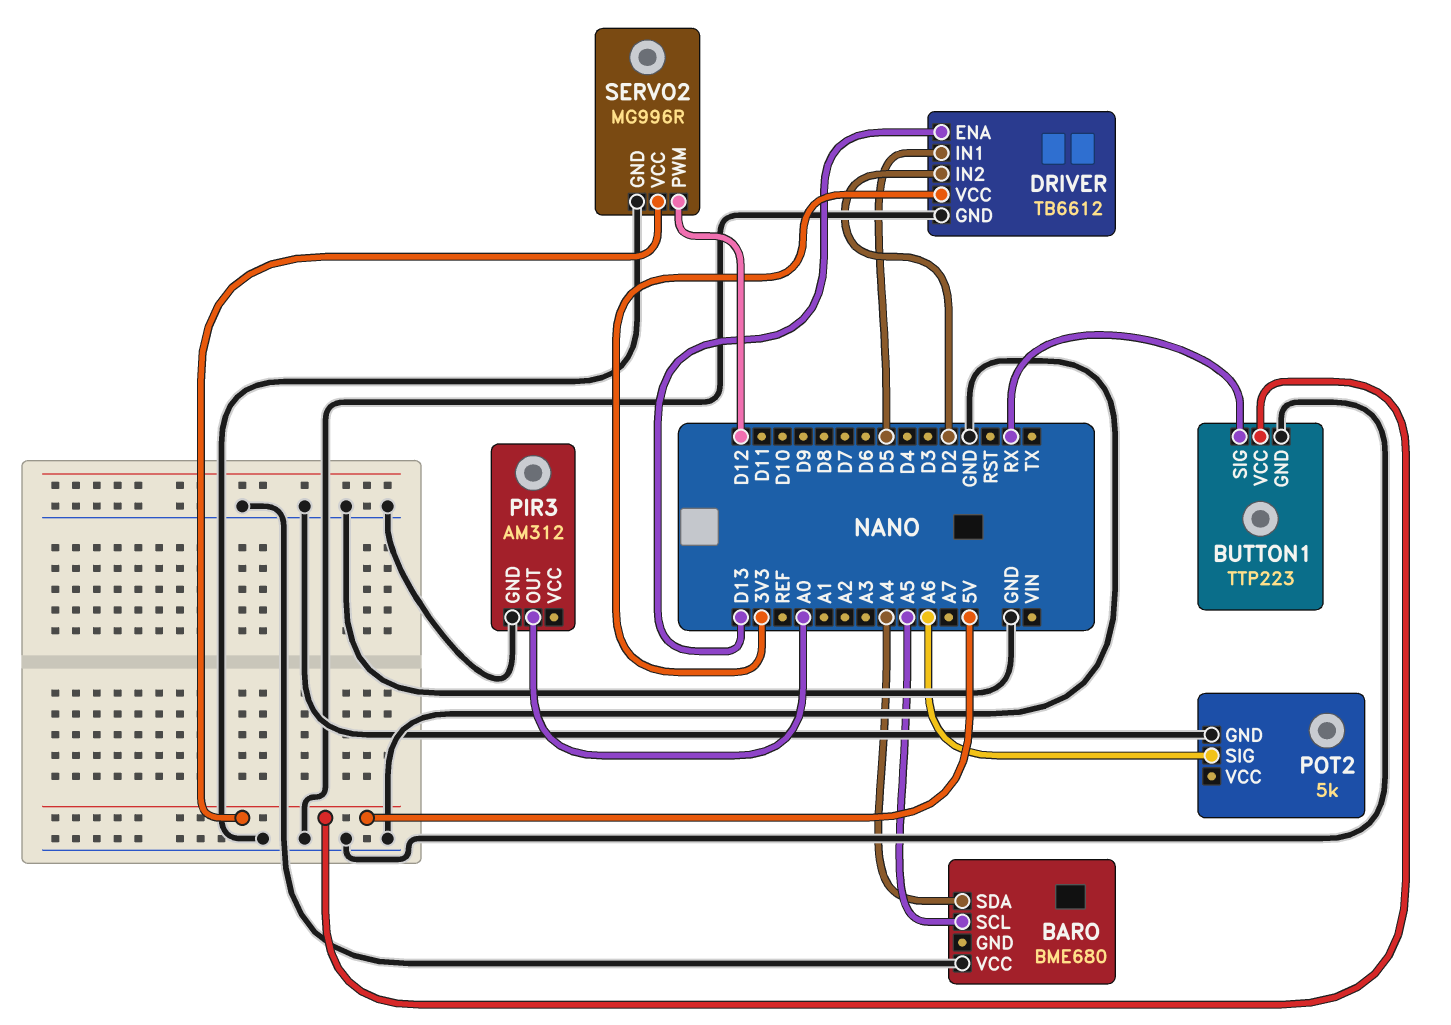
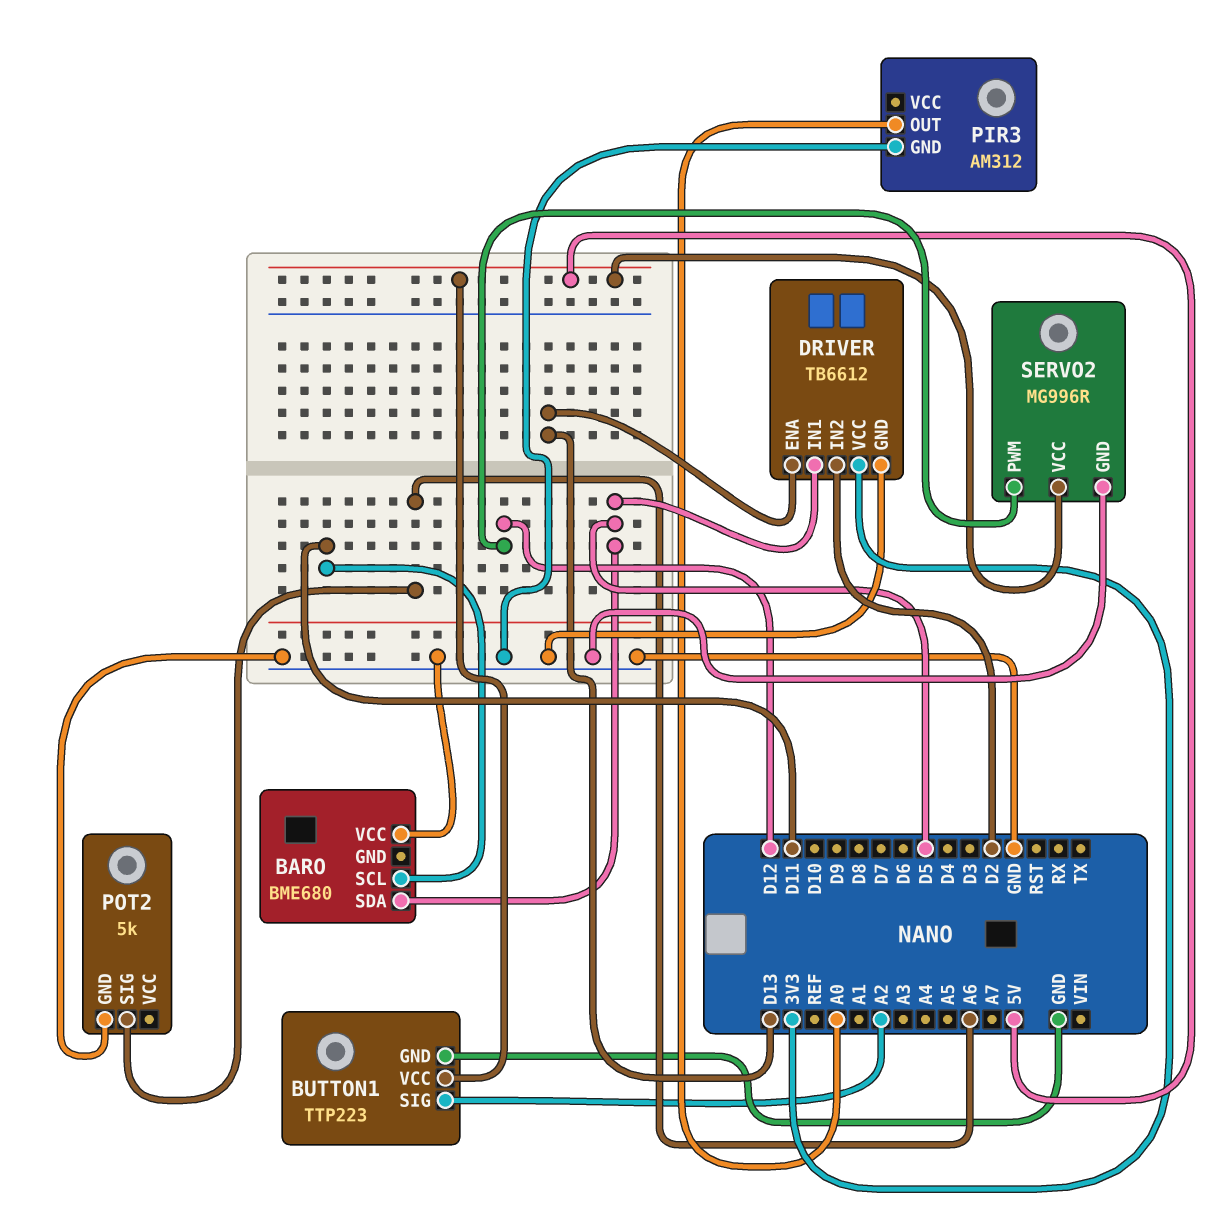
BARO pin SCL: A5 -> D11
BARO pin SDA: A4 -> D5
BUTTON1 pin SIG: RX -> A2

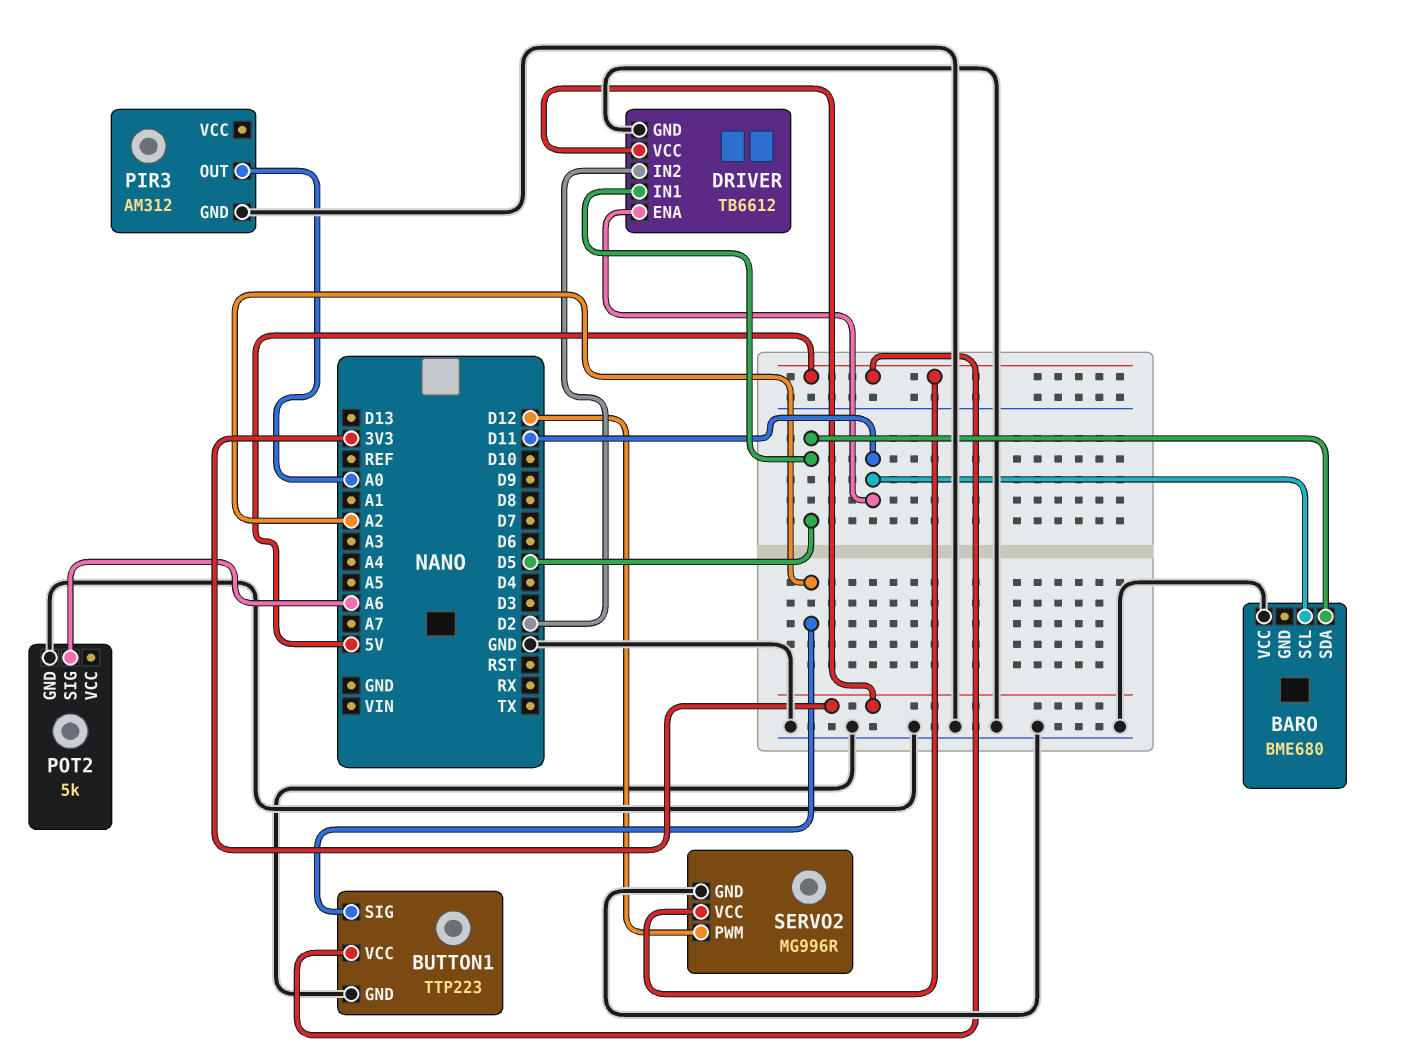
DRIVER pin ENA: D13 -> D11

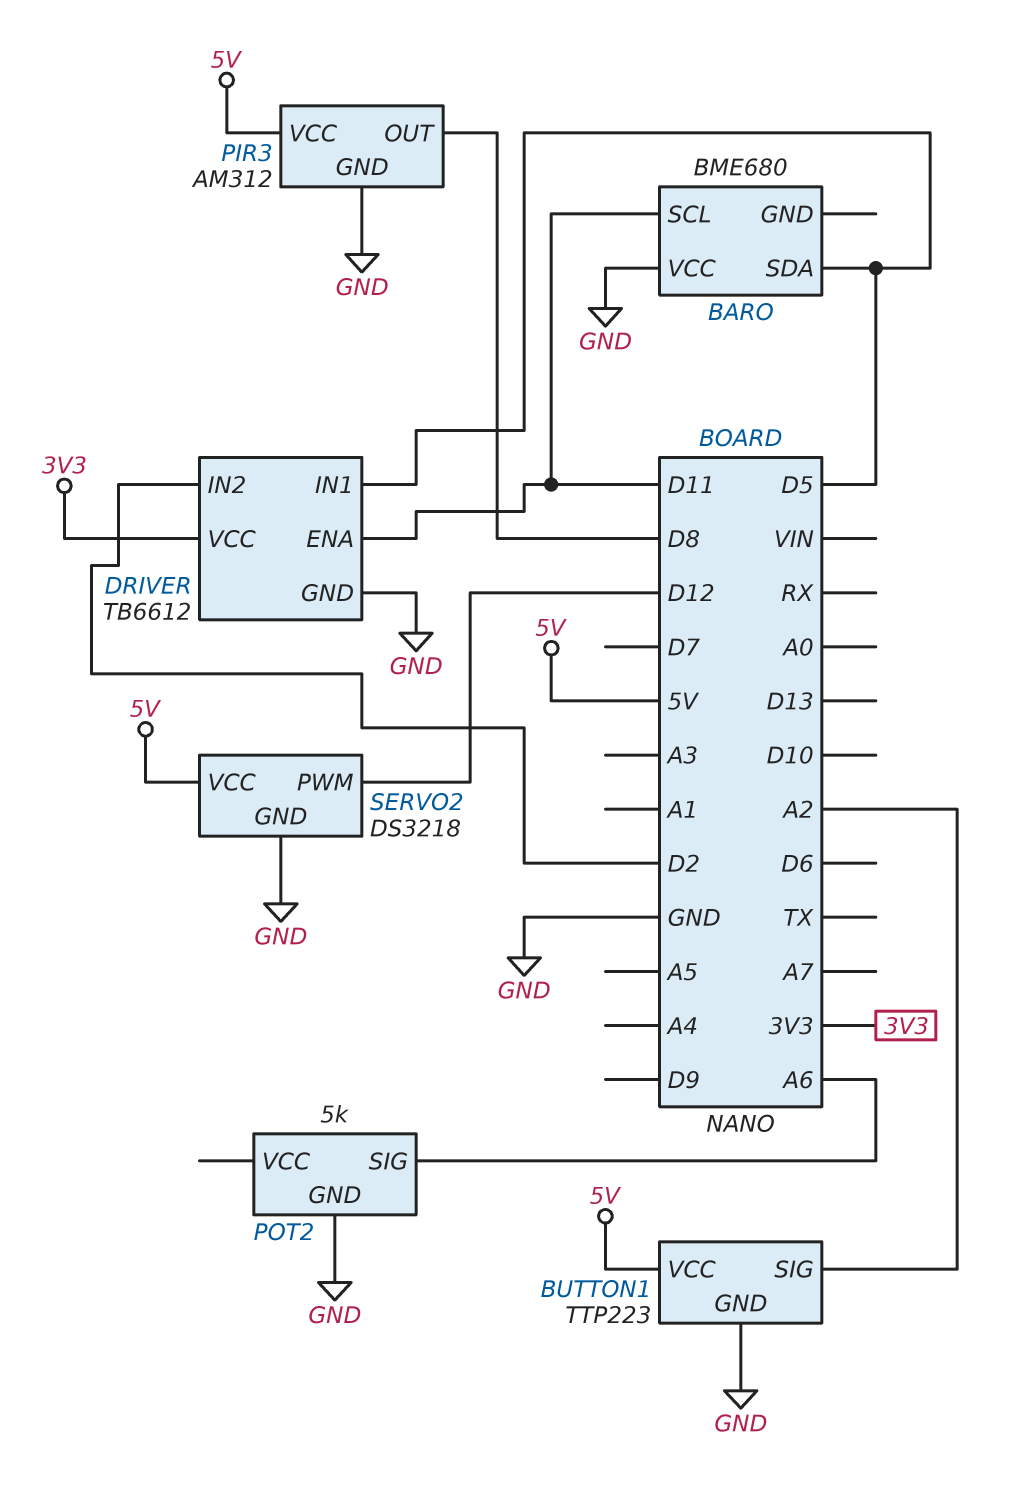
PIR3 pin OUT: A0 -> D8
PIR3 pin VCC: none -> 5V
SERVO2: MG996R -> DS3218

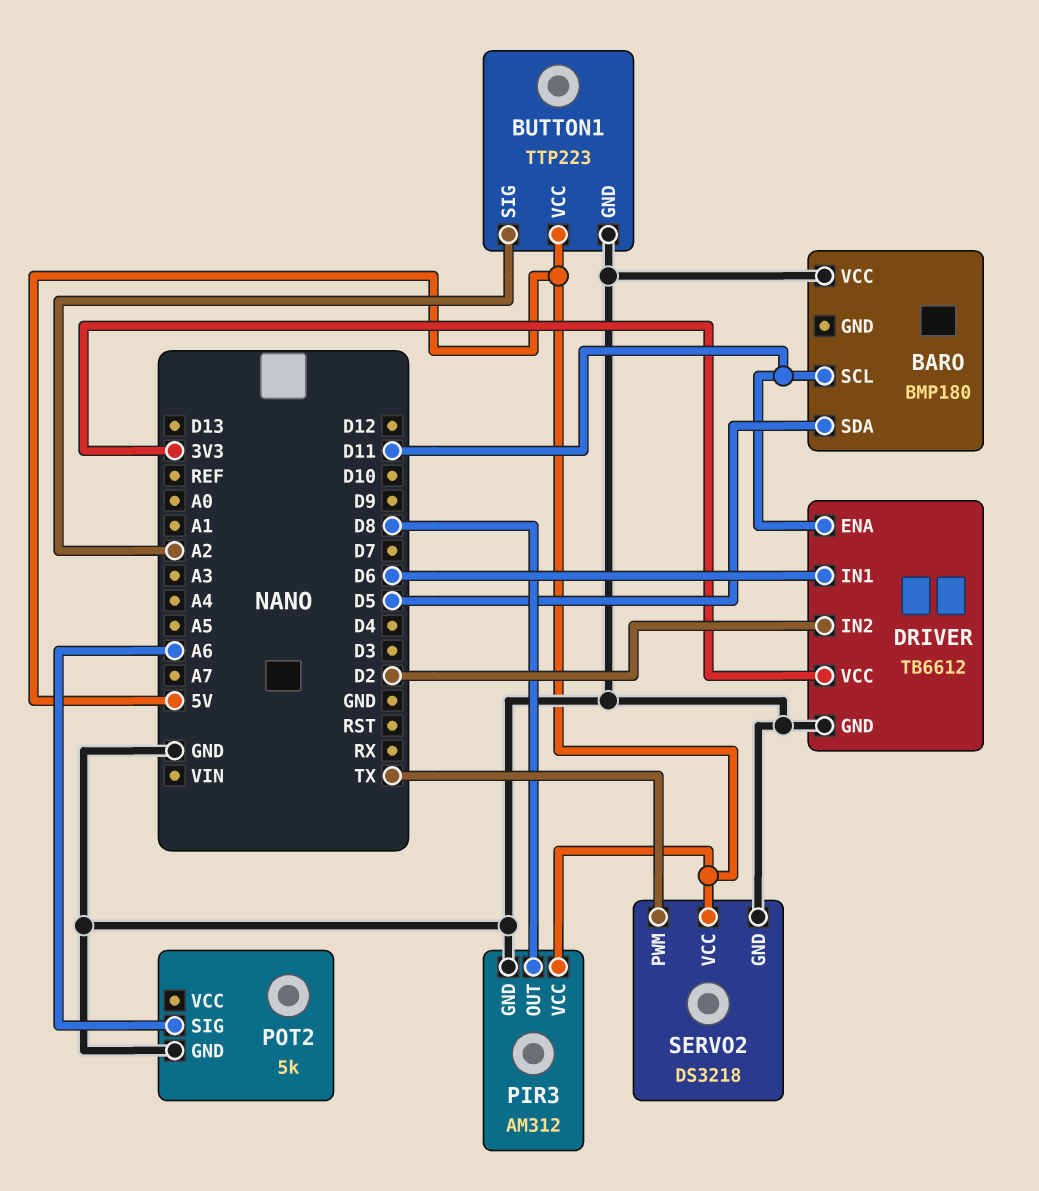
BARO: BME680 -> BMP180
DRIVER pin IN1: D5 -> D6
SERVO2 pin PWM: D12 -> TX

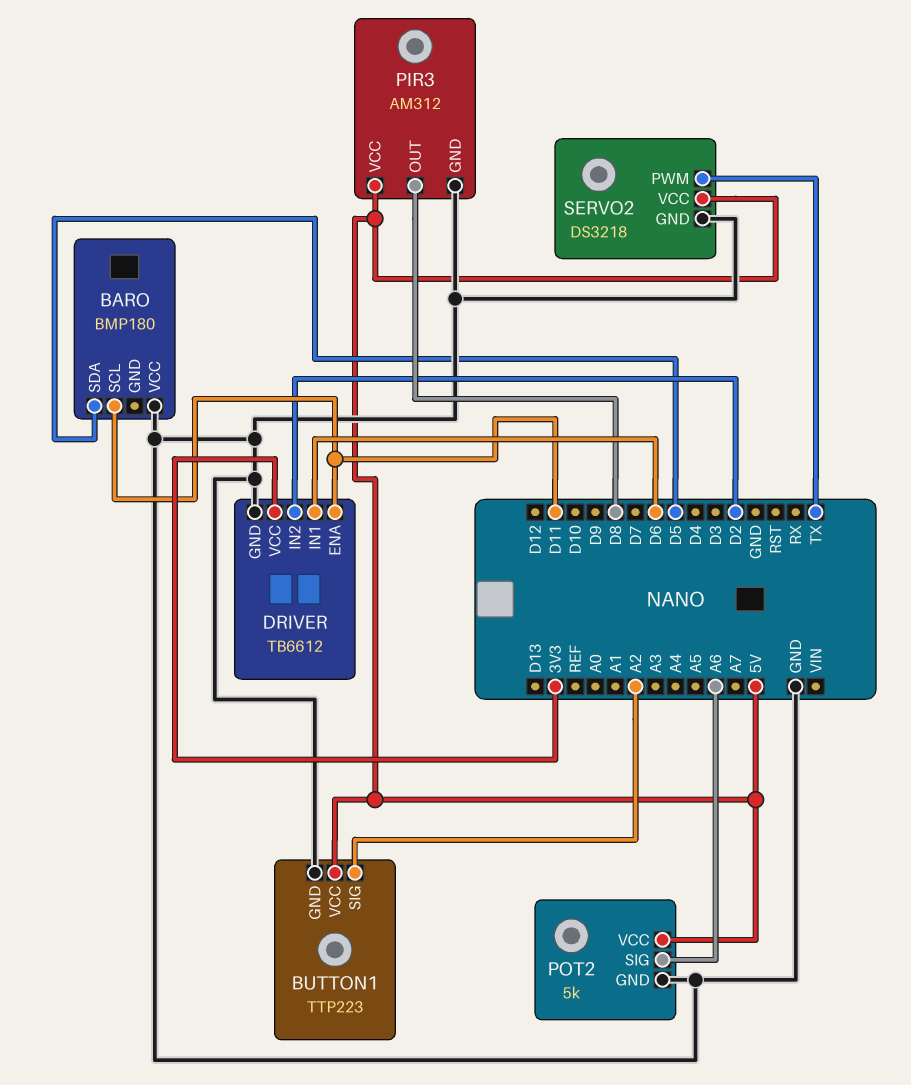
POT2 pin VCC: none -> 5V

